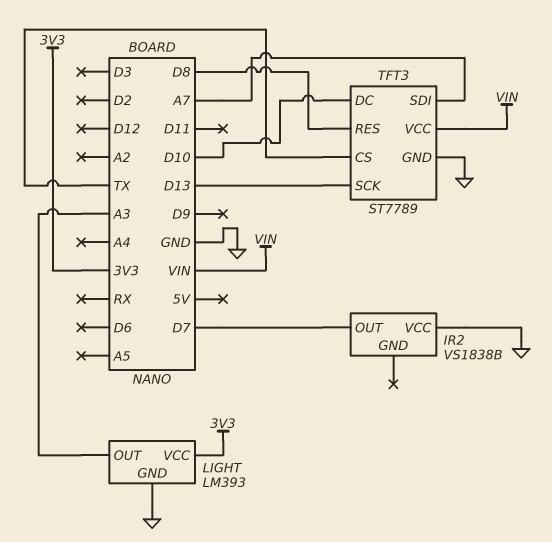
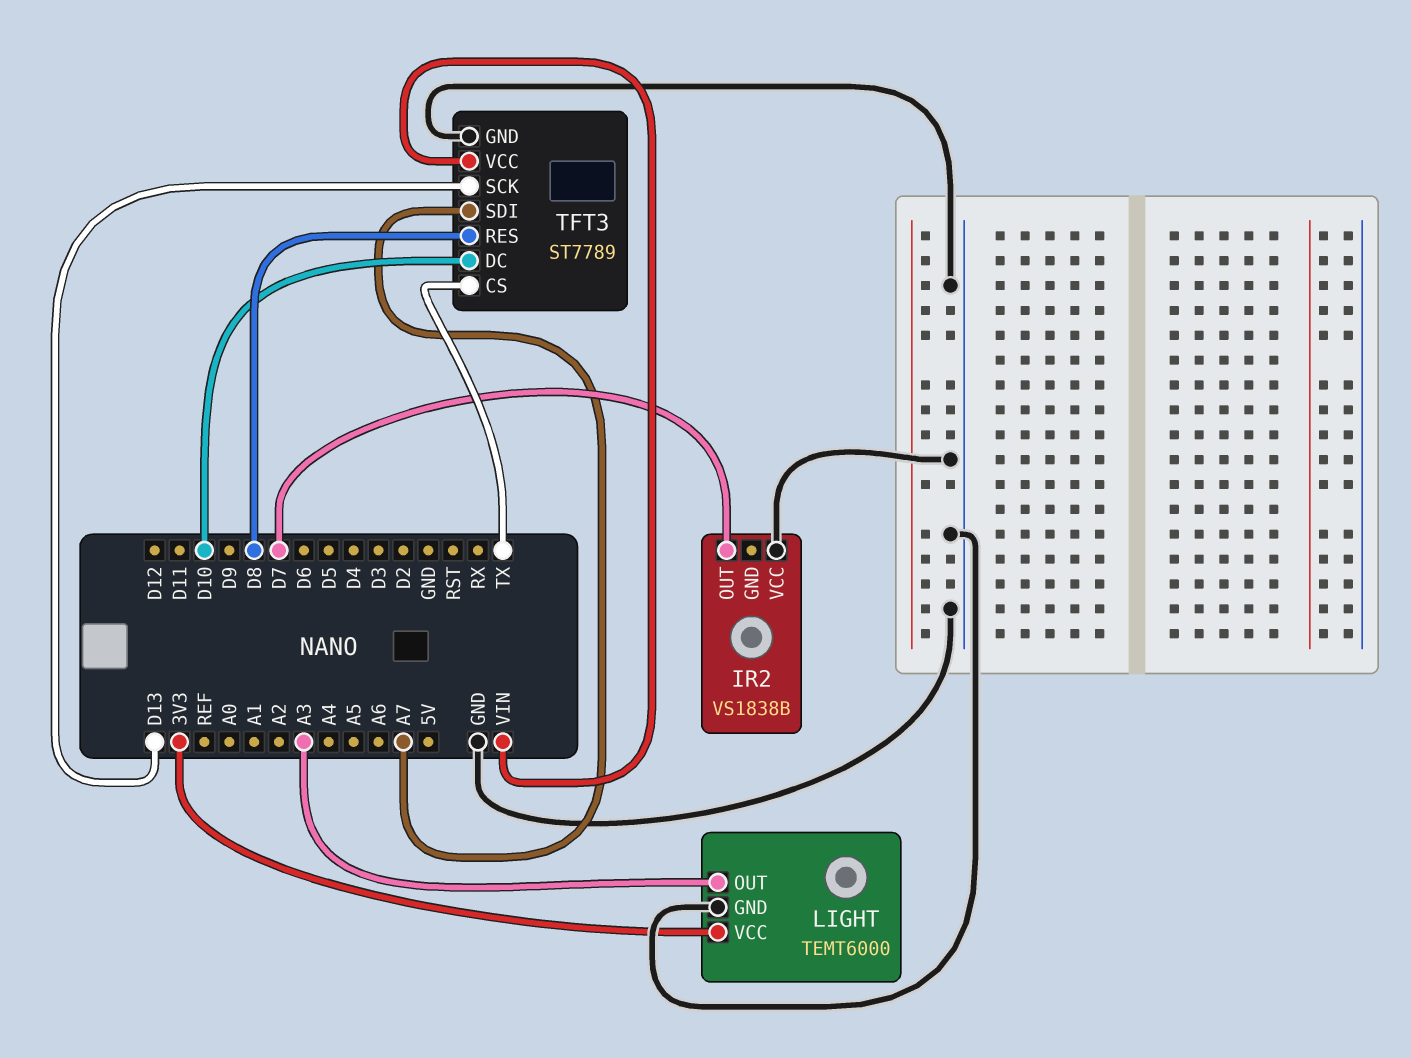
LIGHT: LM393 -> TEMT6000

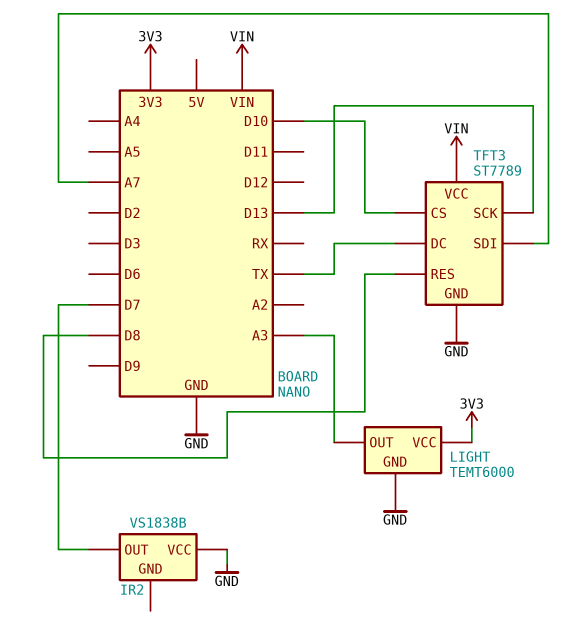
TFT3 pin CS: TX -> D10
TFT3 pin DC: D10 -> TX

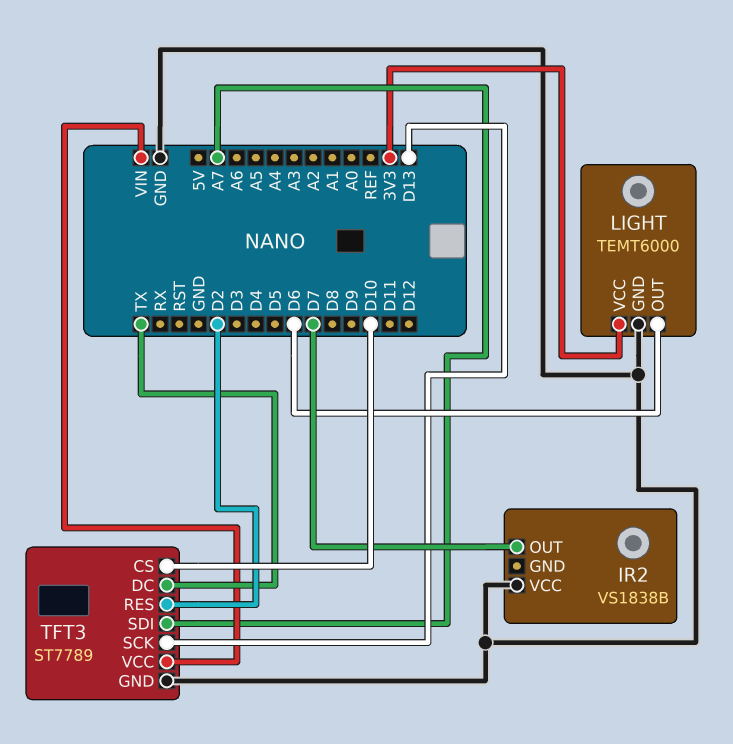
LIGHT pin OUT: A3 -> D6
TFT3 pin RES: D8 -> D2

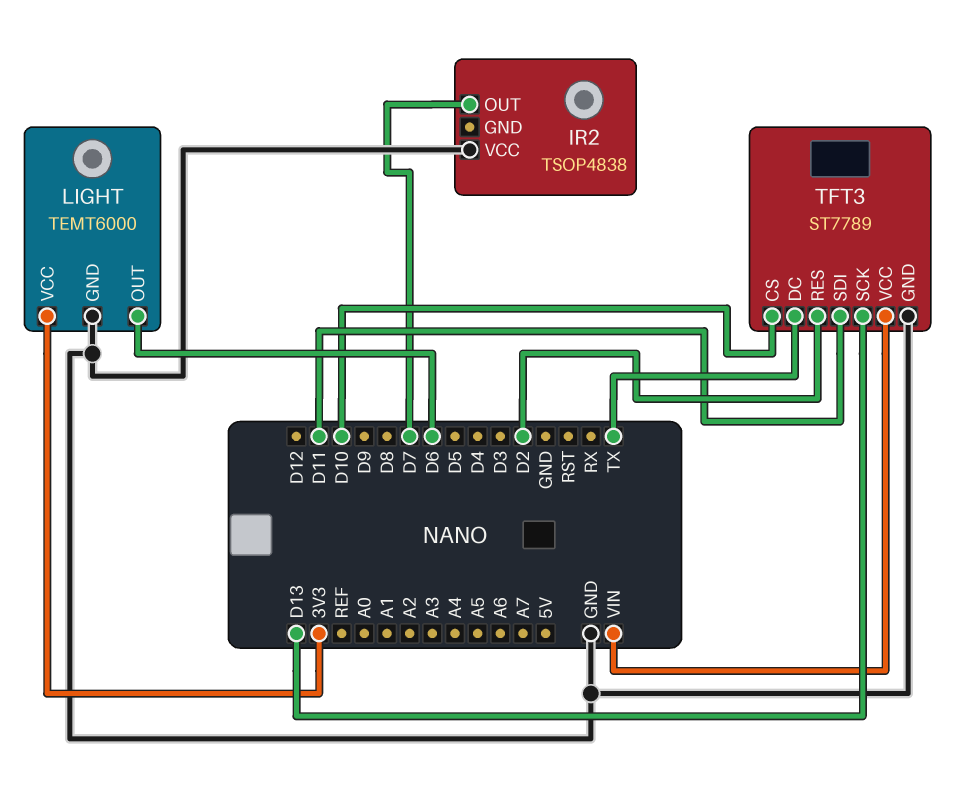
IR2: VS1838B -> TSOP4838
TFT3 pin SDI: A7 -> D11

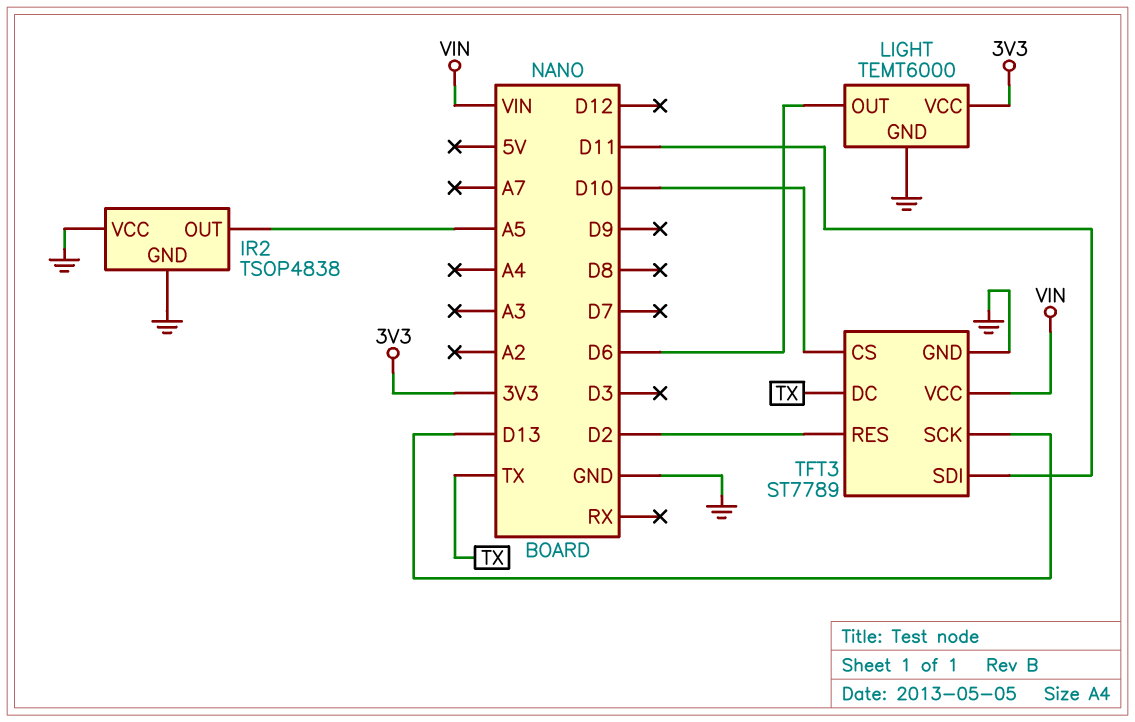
IR2 pin GND: none -> GND
IR2 pin OUT: D7 -> A5

